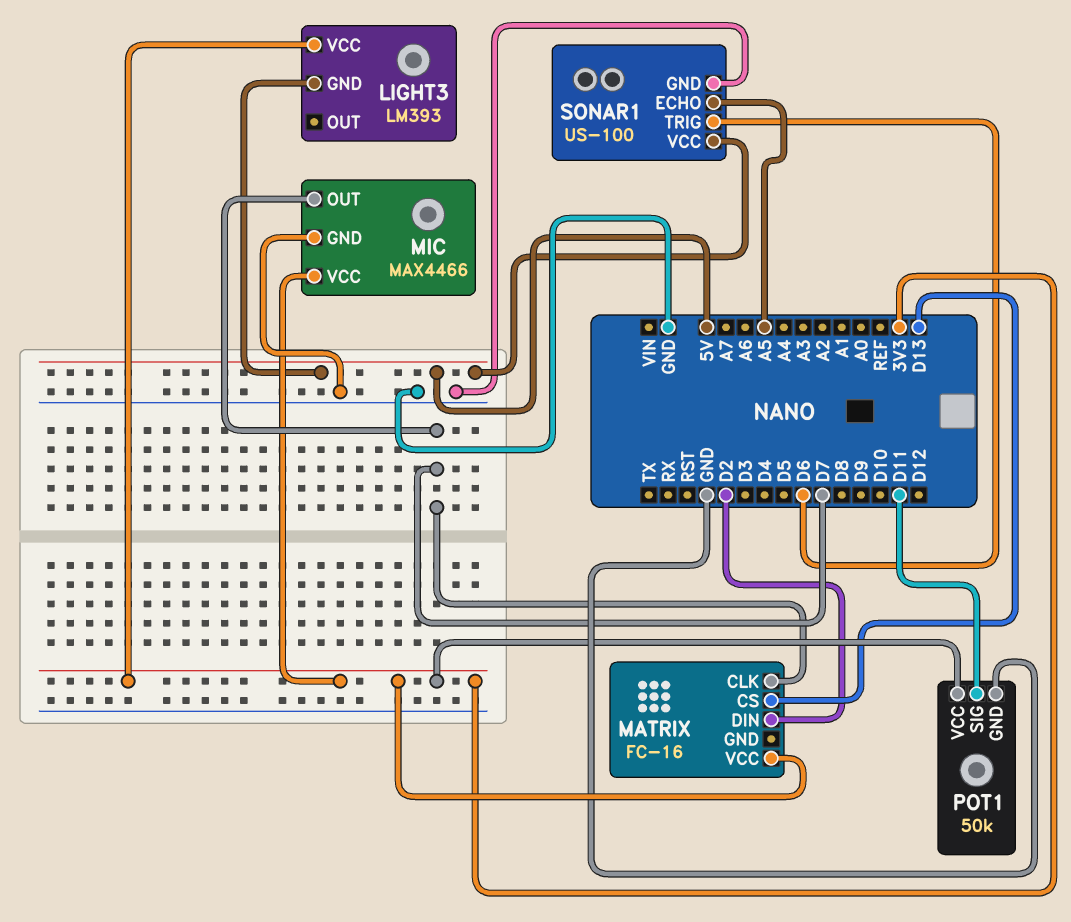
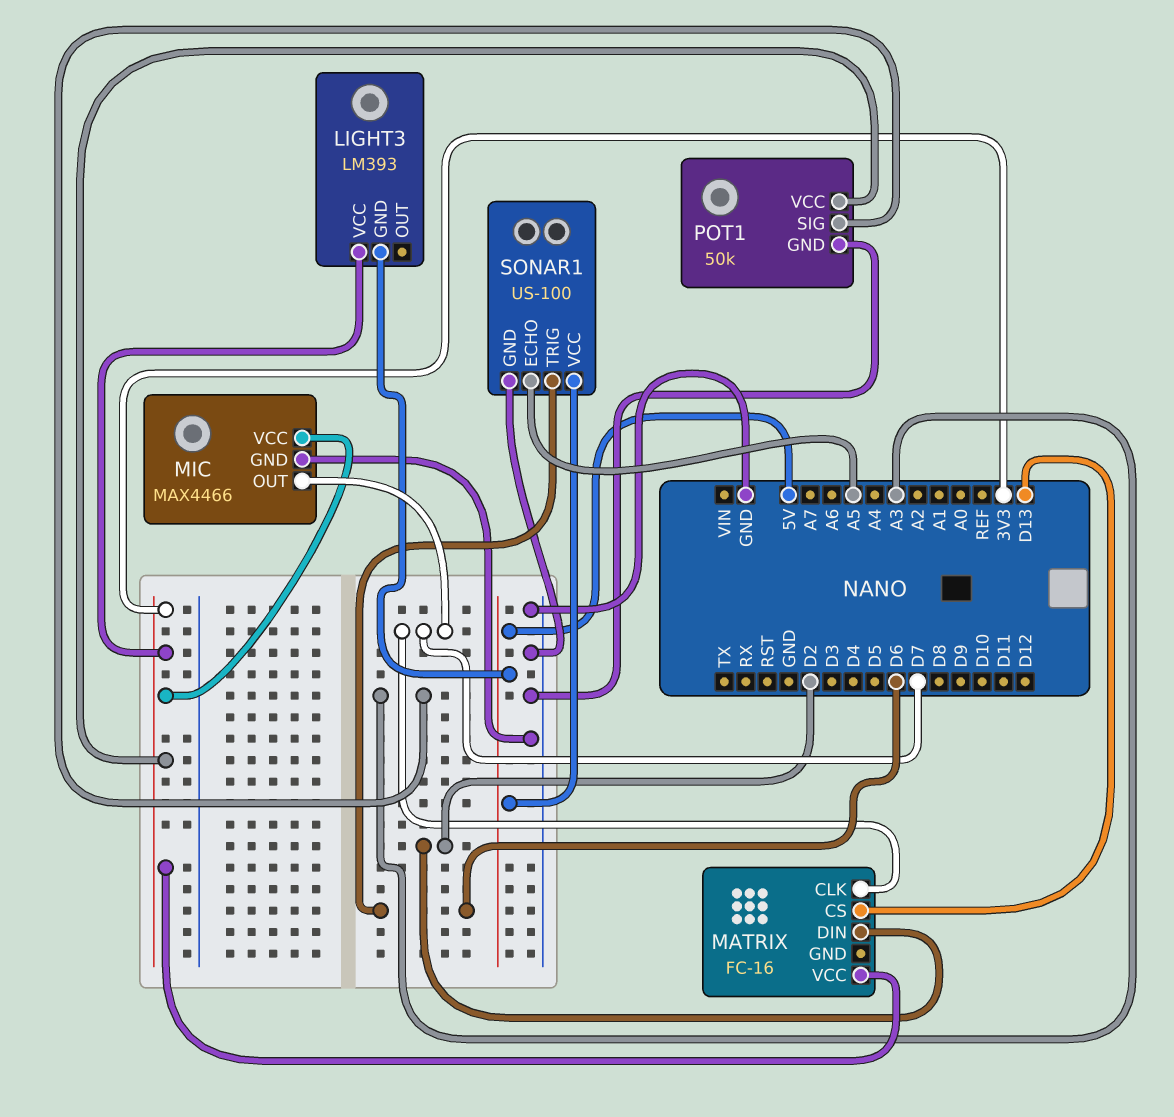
POT1 pin SIG: D11 -> A3

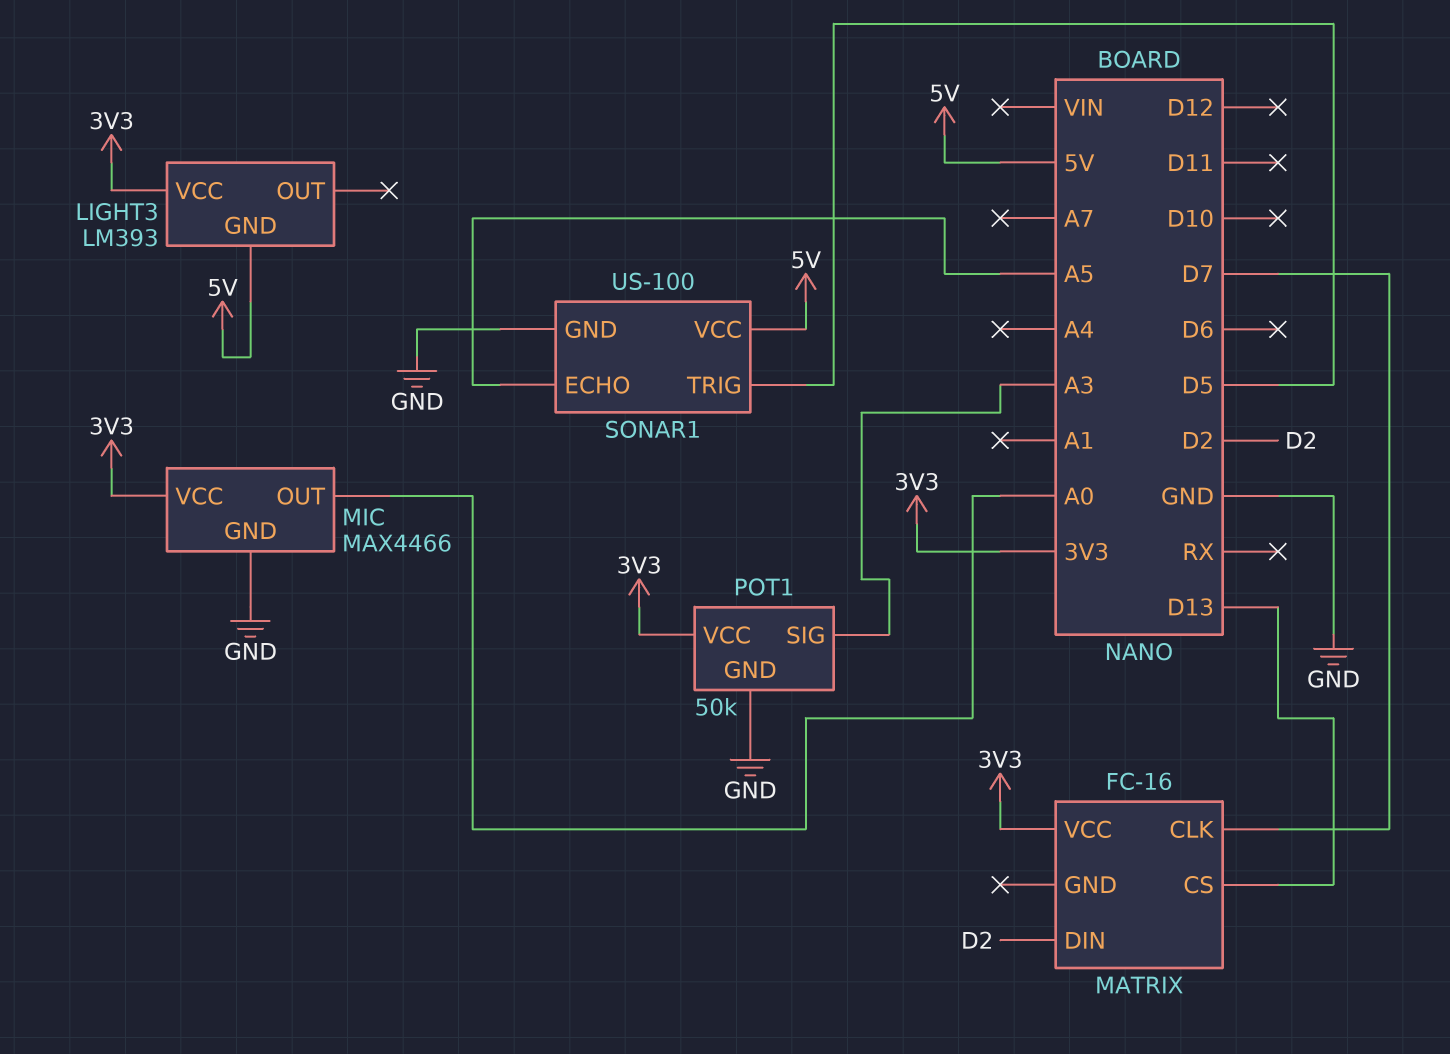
MIC pin OUT: D7 -> A0
SONAR1 pin TRIG: D6 -> D5

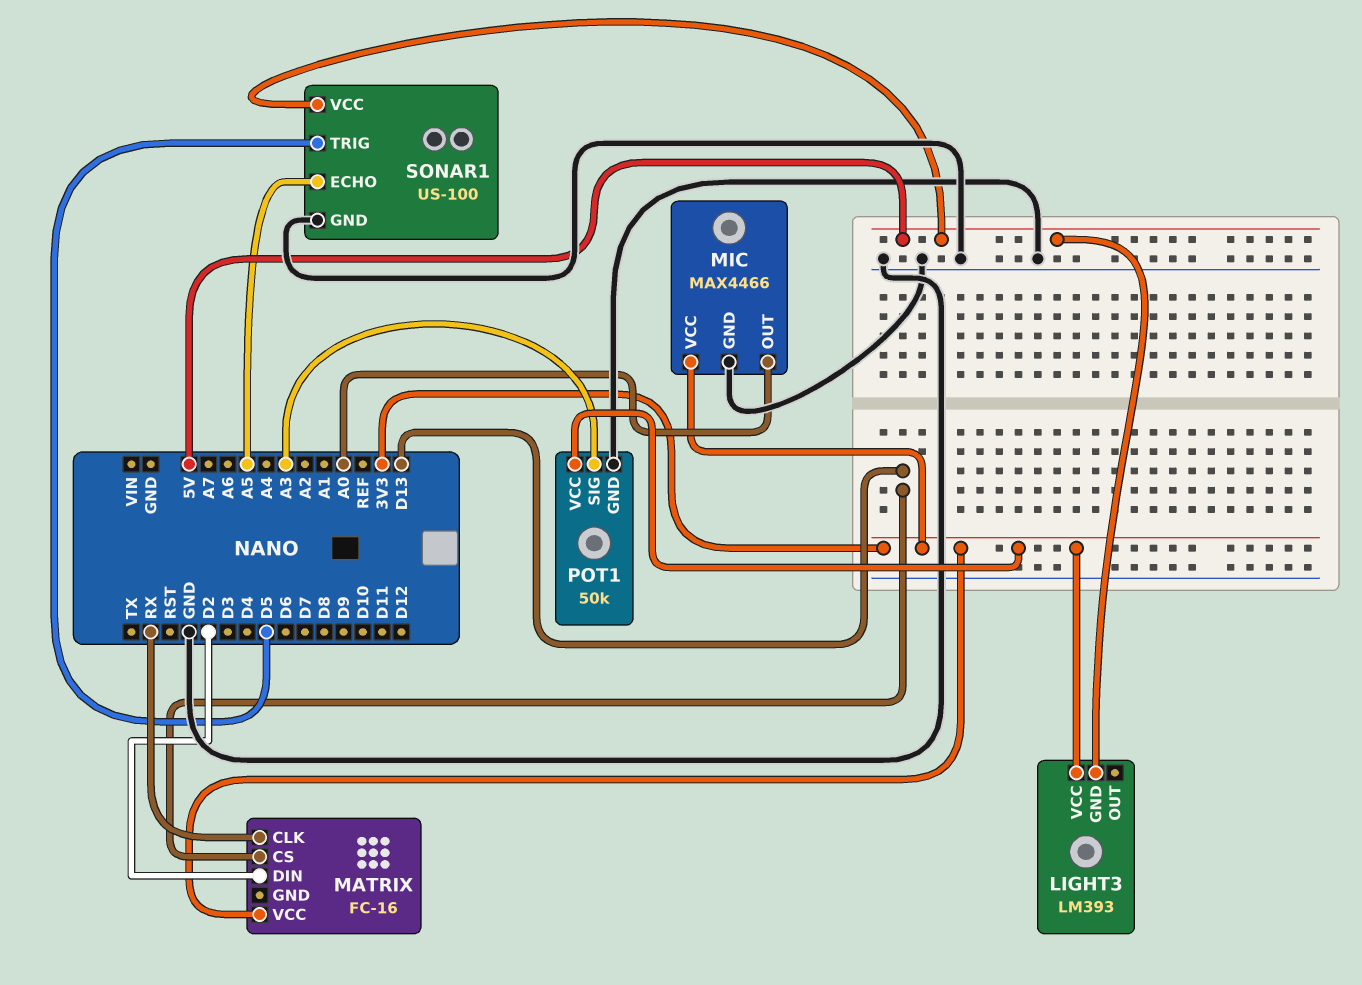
MATRIX pin CLK: D7 -> RX

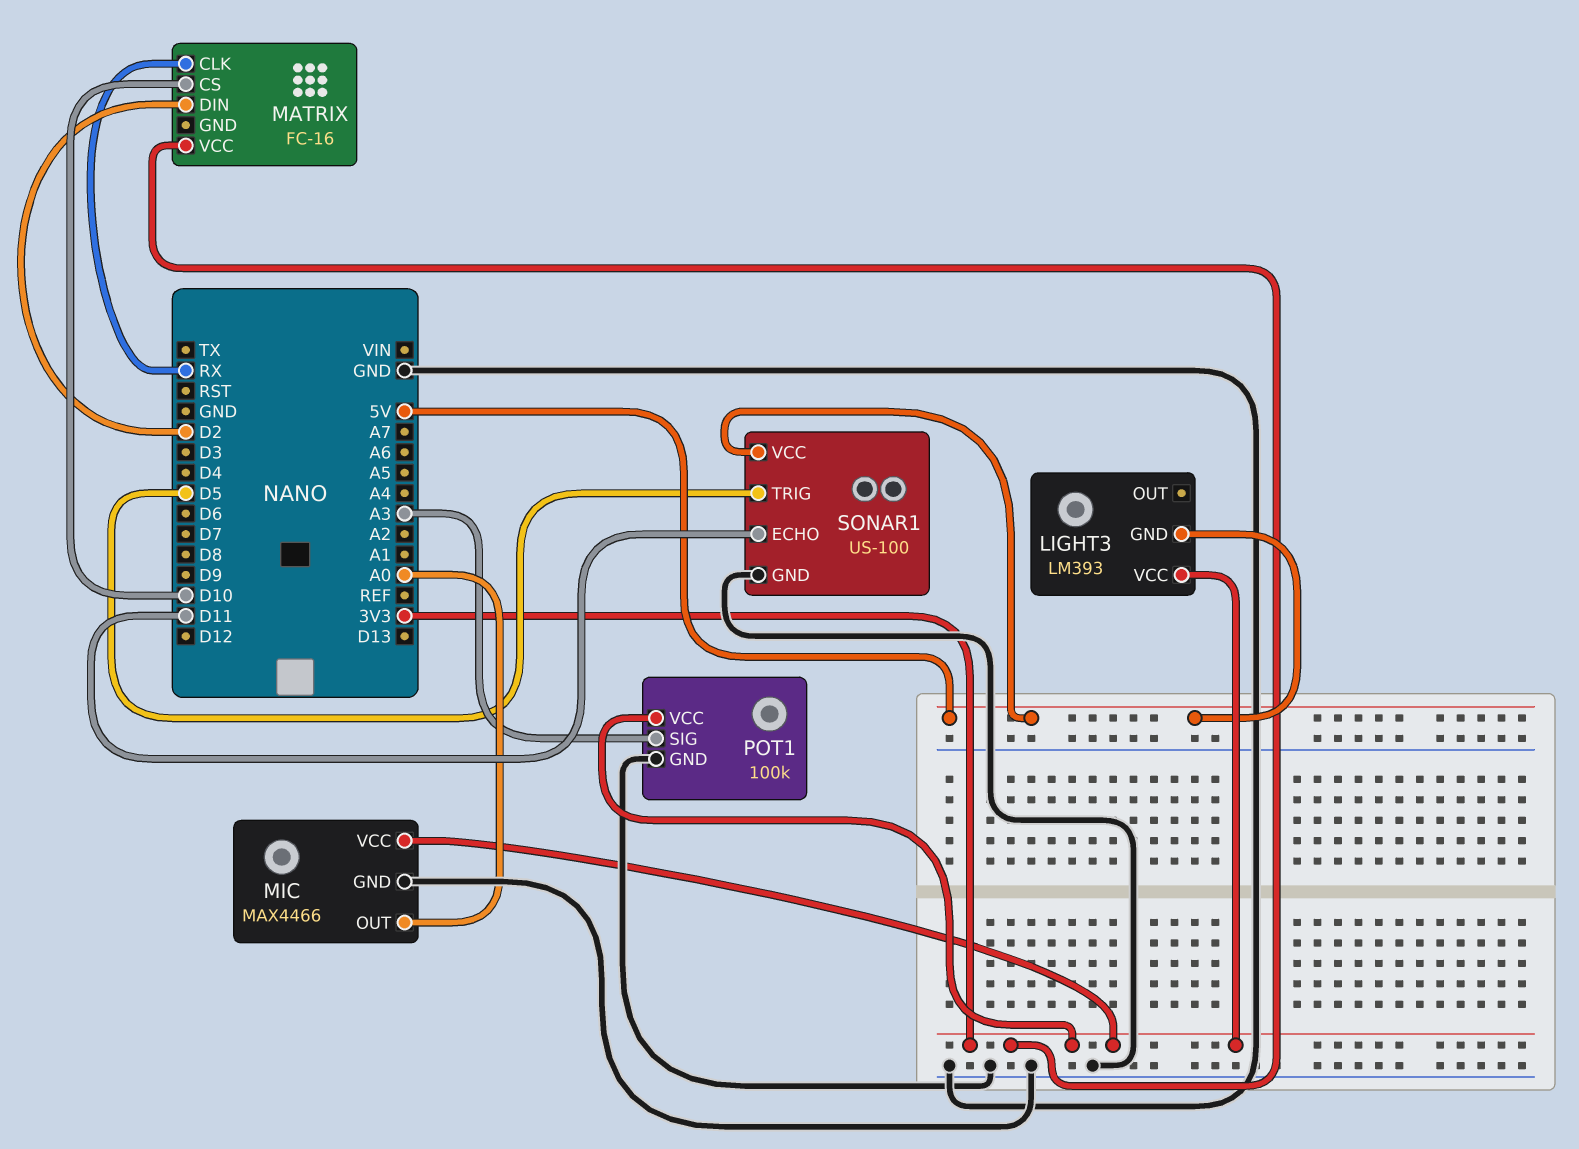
MATRIX pin CS: D13 -> D10
POT1: 50k -> 100k
SONAR1 pin ECHO: A5 -> D11

